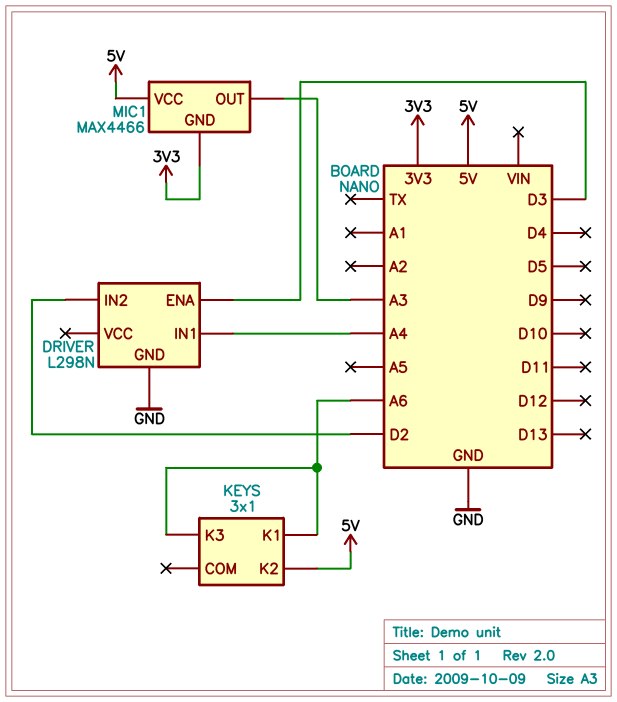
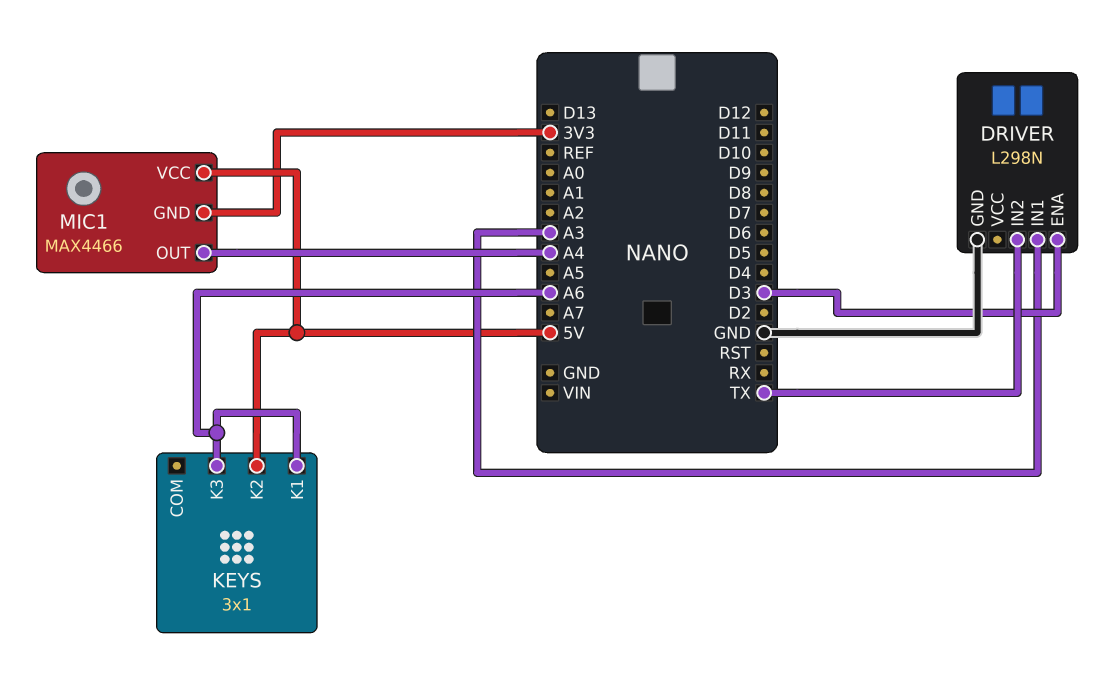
DRIVER pin IN1: A4 -> A3
DRIVER pin IN2: D2 -> TX
MIC1 pin OUT: A3 -> A4

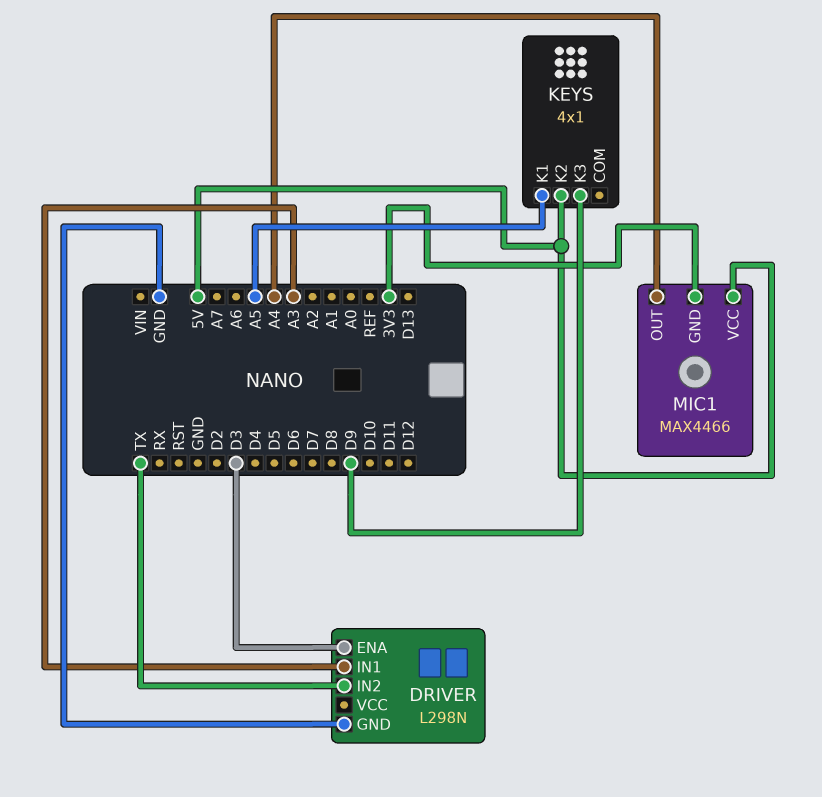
KEYS: 3x1 -> 4x1
KEYS pin K1: A6 -> A5
KEYS pin K3: A6 -> D9

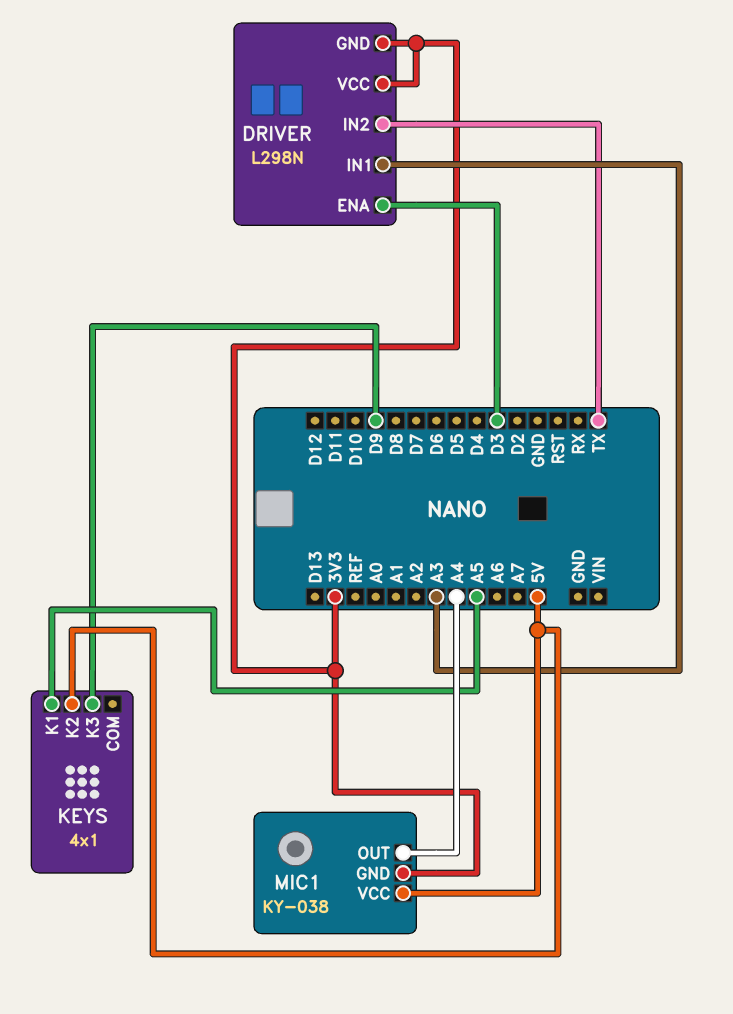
DRIVER pin GND: GND -> 3V3
DRIVER pin VCC: none -> 3V3
MIC1: MAX4466 -> KY-038

